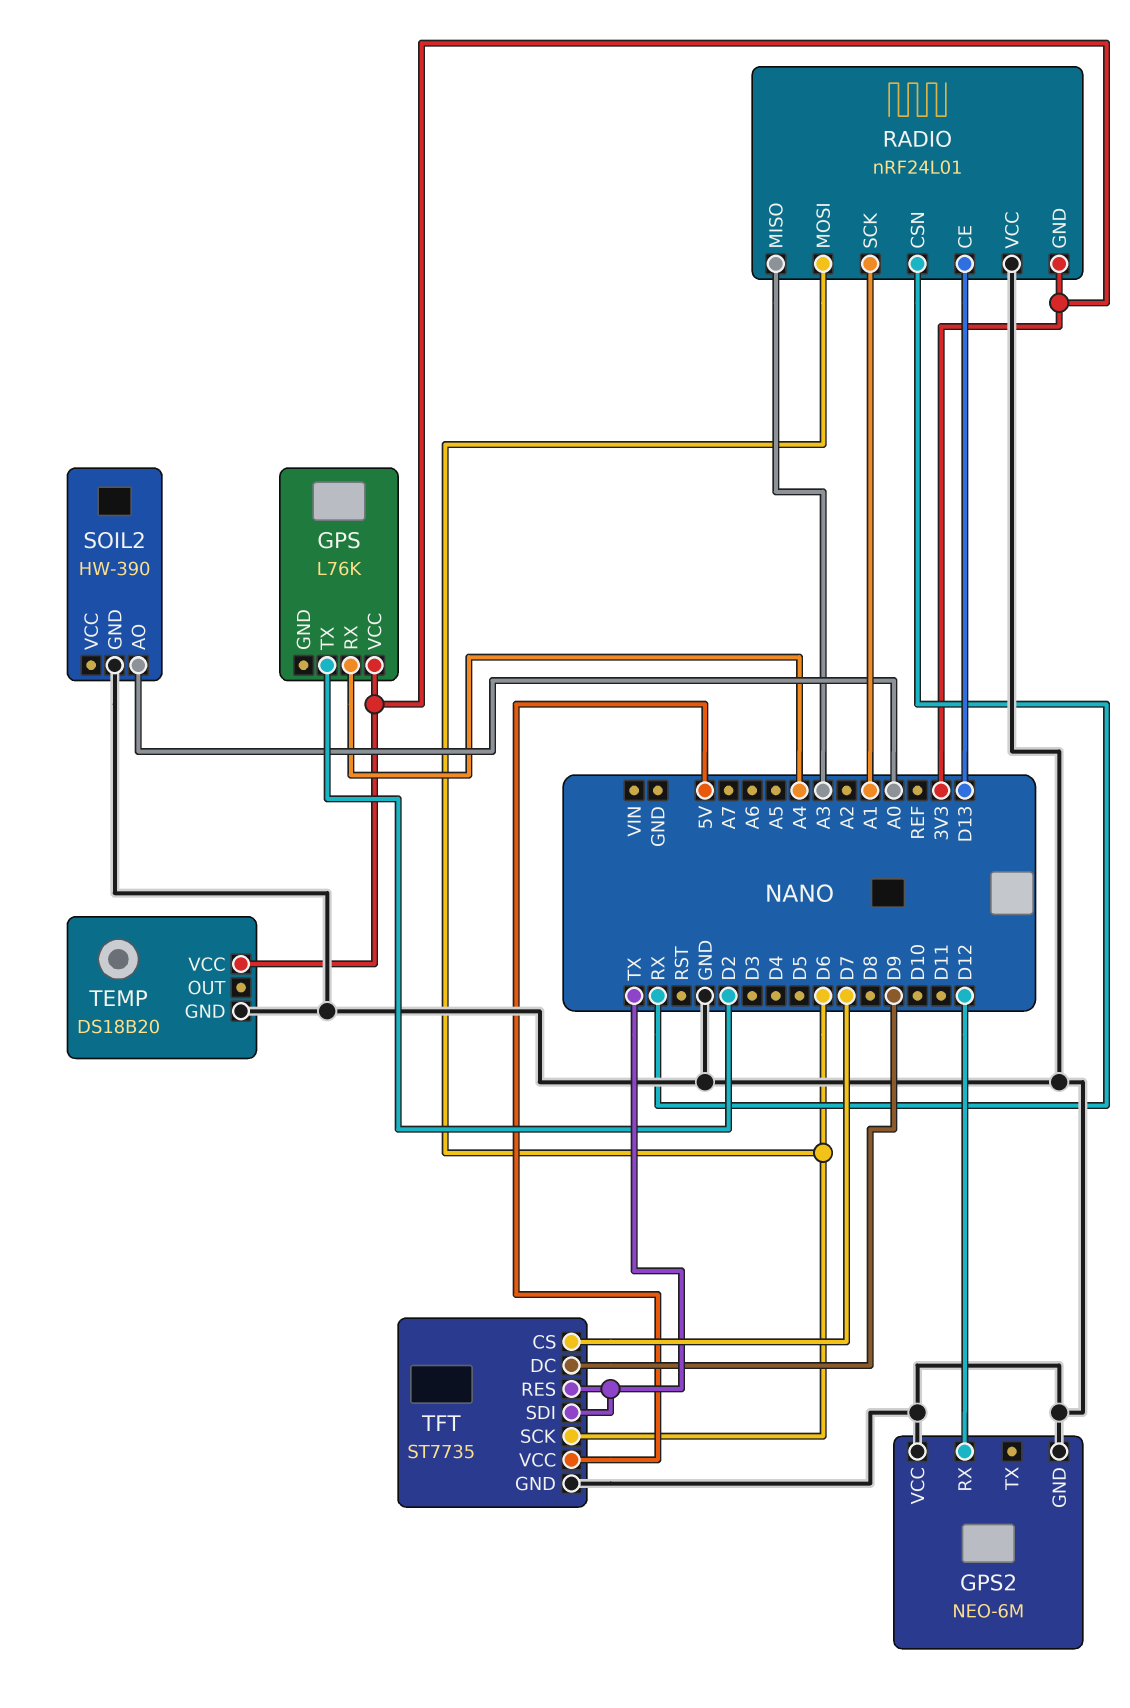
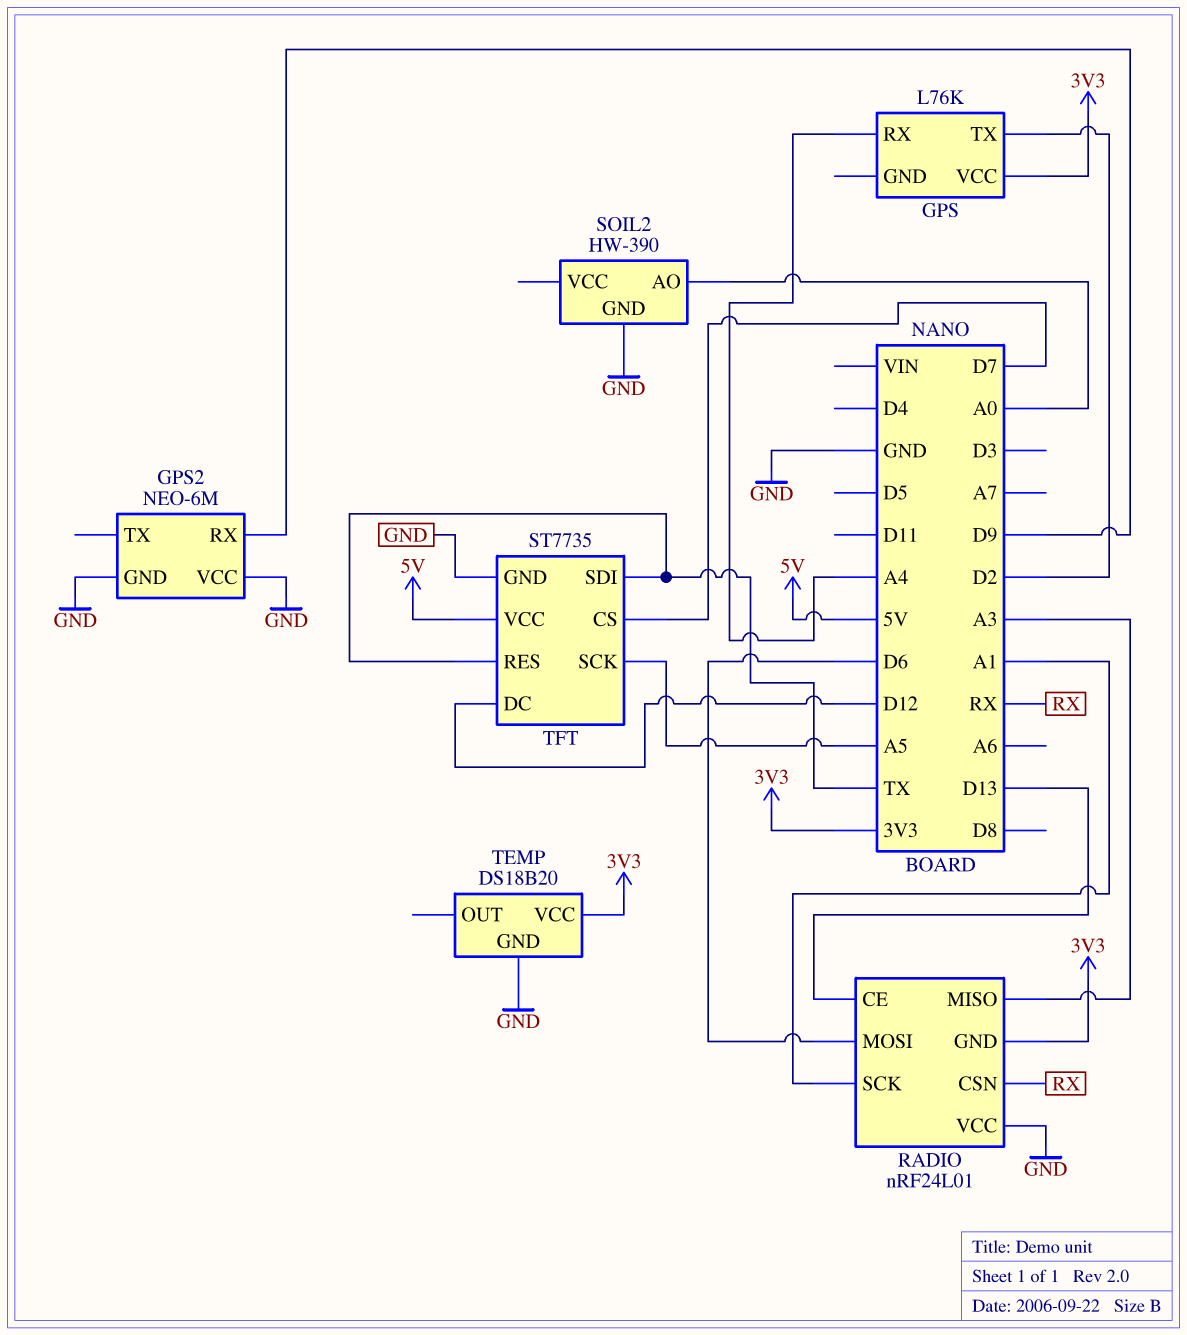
GPS2 pin RX: D12 -> D9
TFT pin DC: D9 -> D12
TFT pin SCK: D6 -> A5

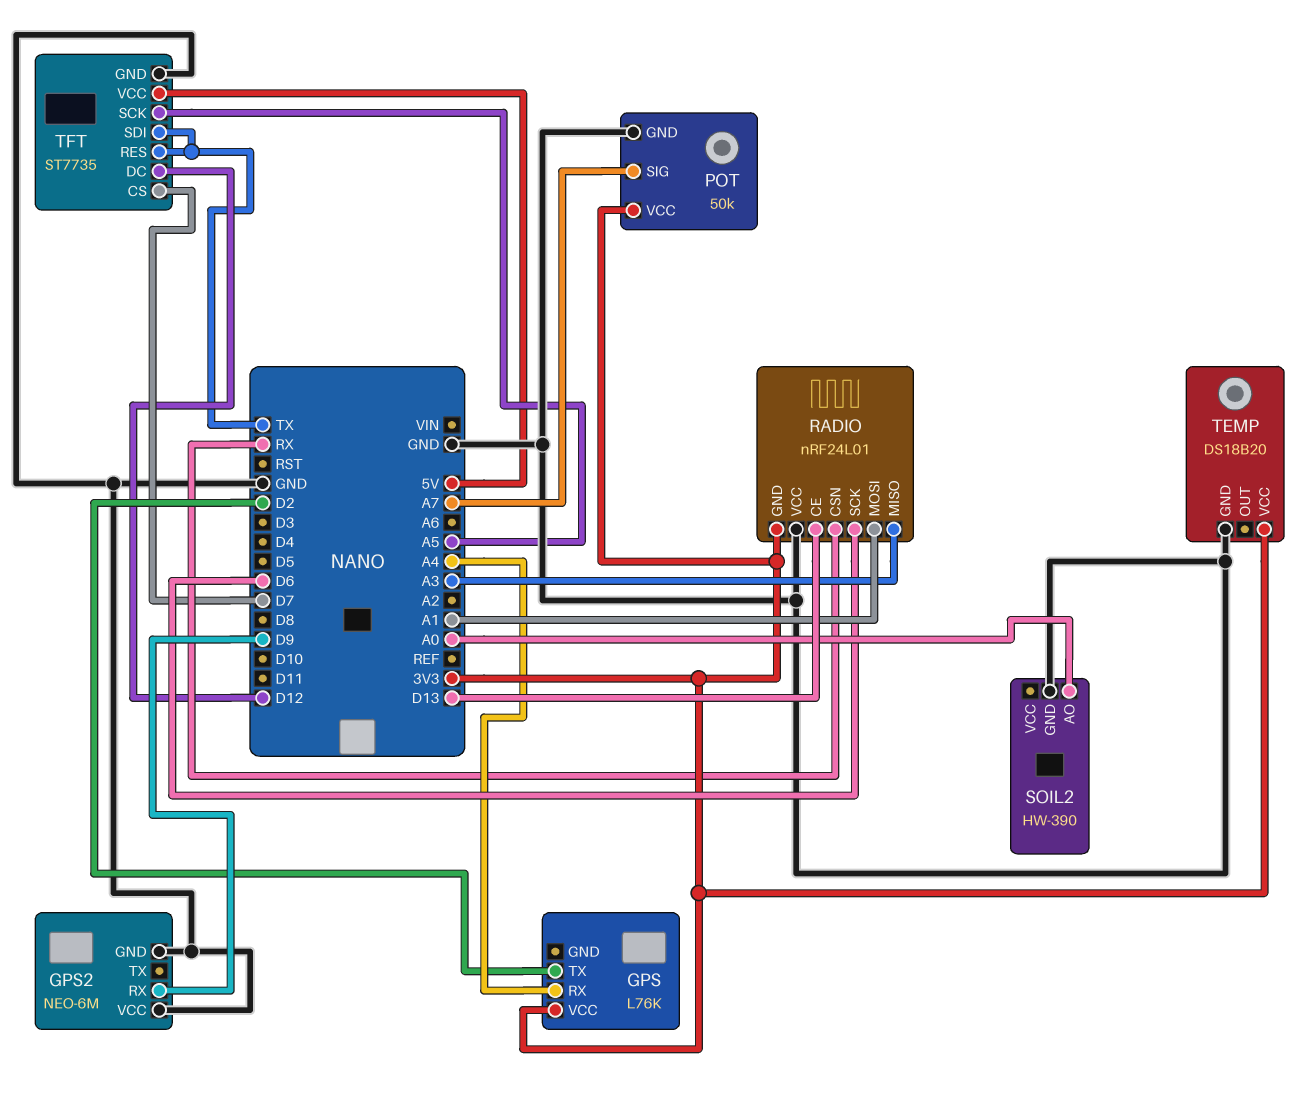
POT: none -> 50k
POT pin GND: none -> GND
POT pin SIG: none -> A7
POT pin VCC: none -> 3V3
RADIO pin MOSI: D6 -> A1
RADIO pin SCK: A1 -> D6

